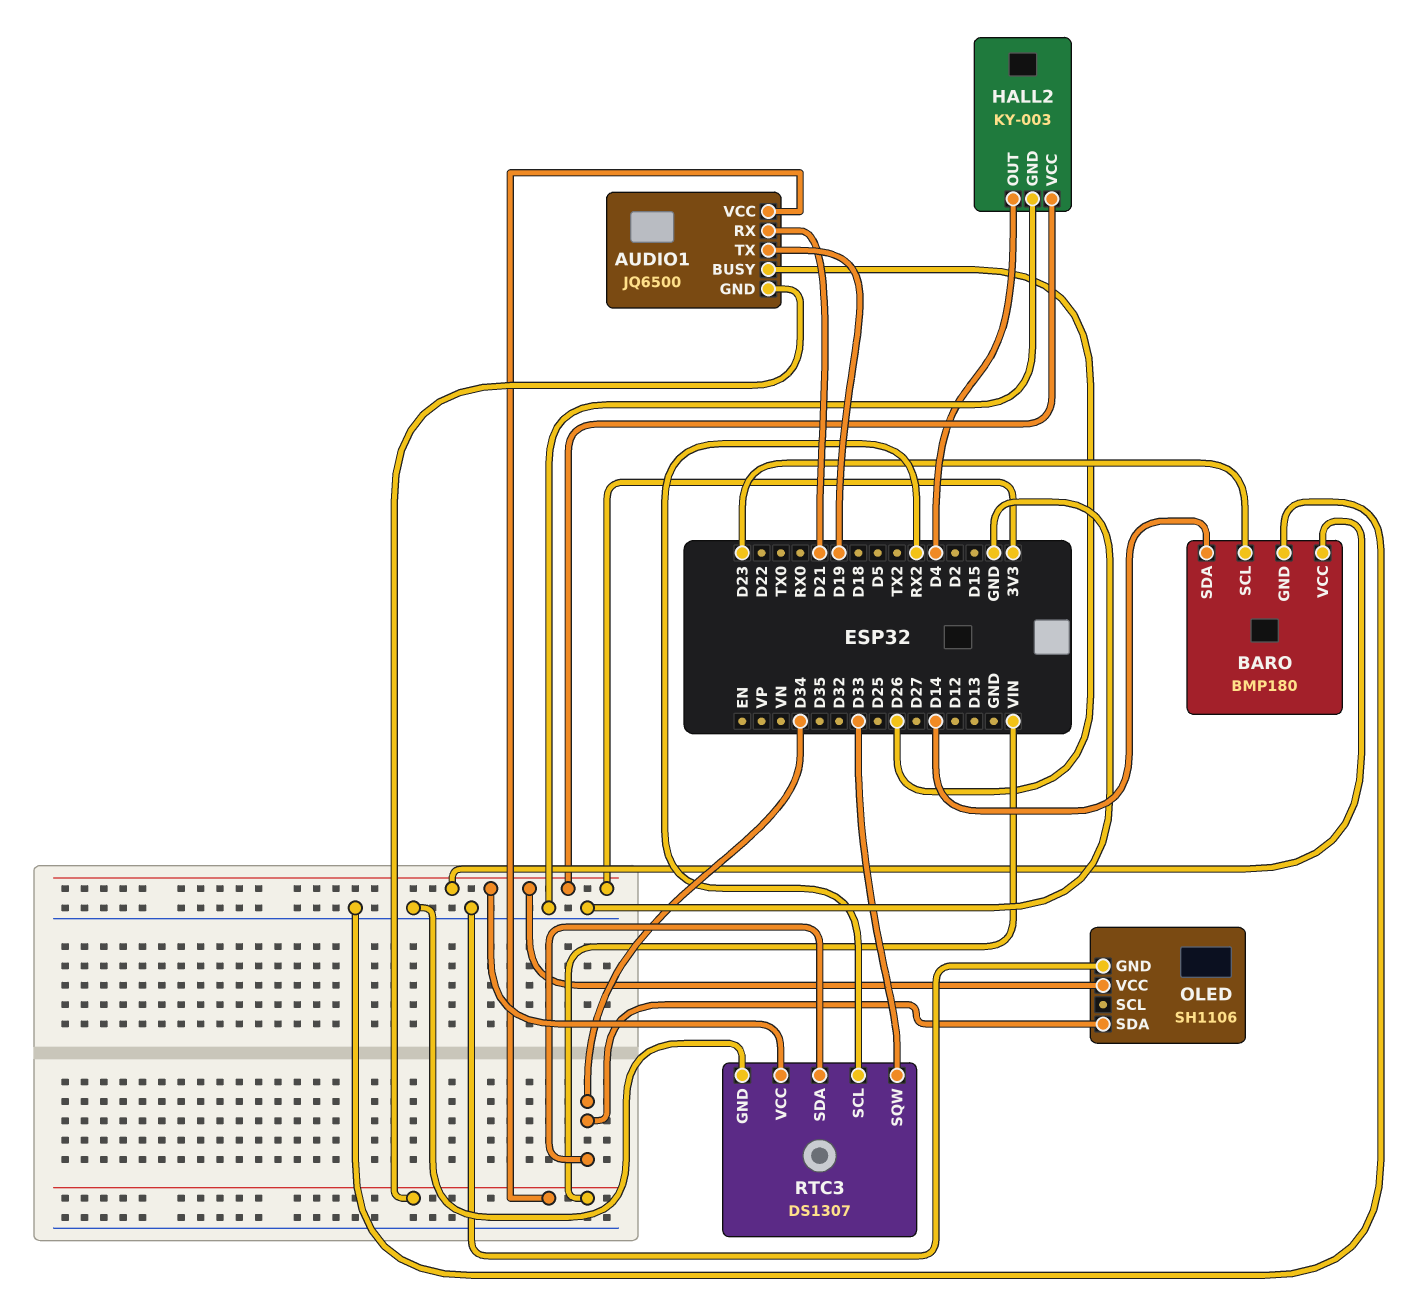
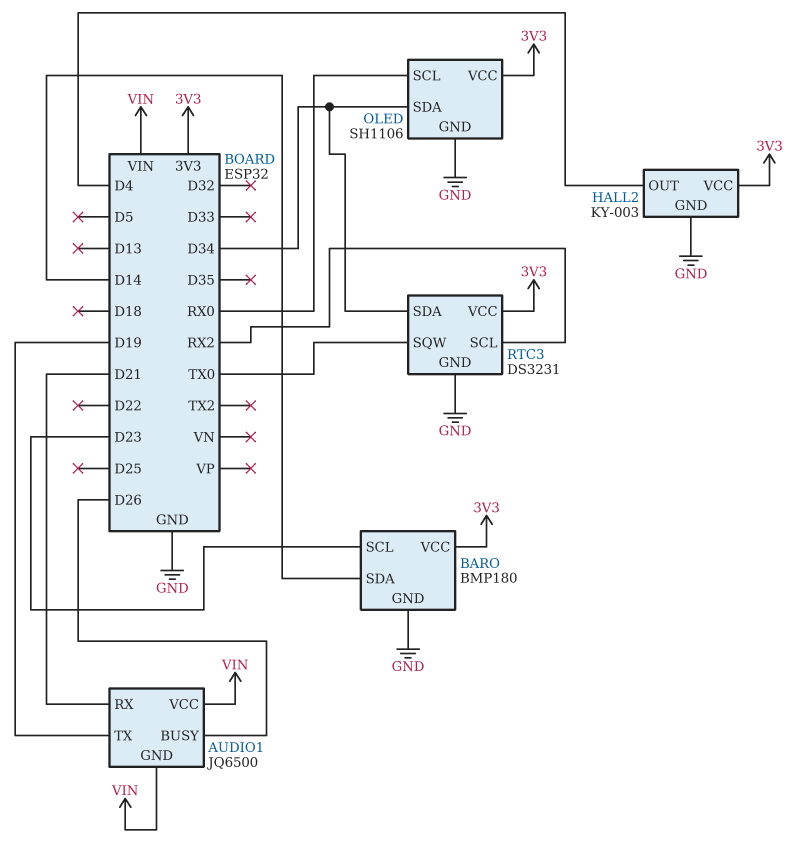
OLED pin SCL: none -> RX0
RTC3: DS1307 -> DS3231
RTC3 pin SQW: D33 -> TX0

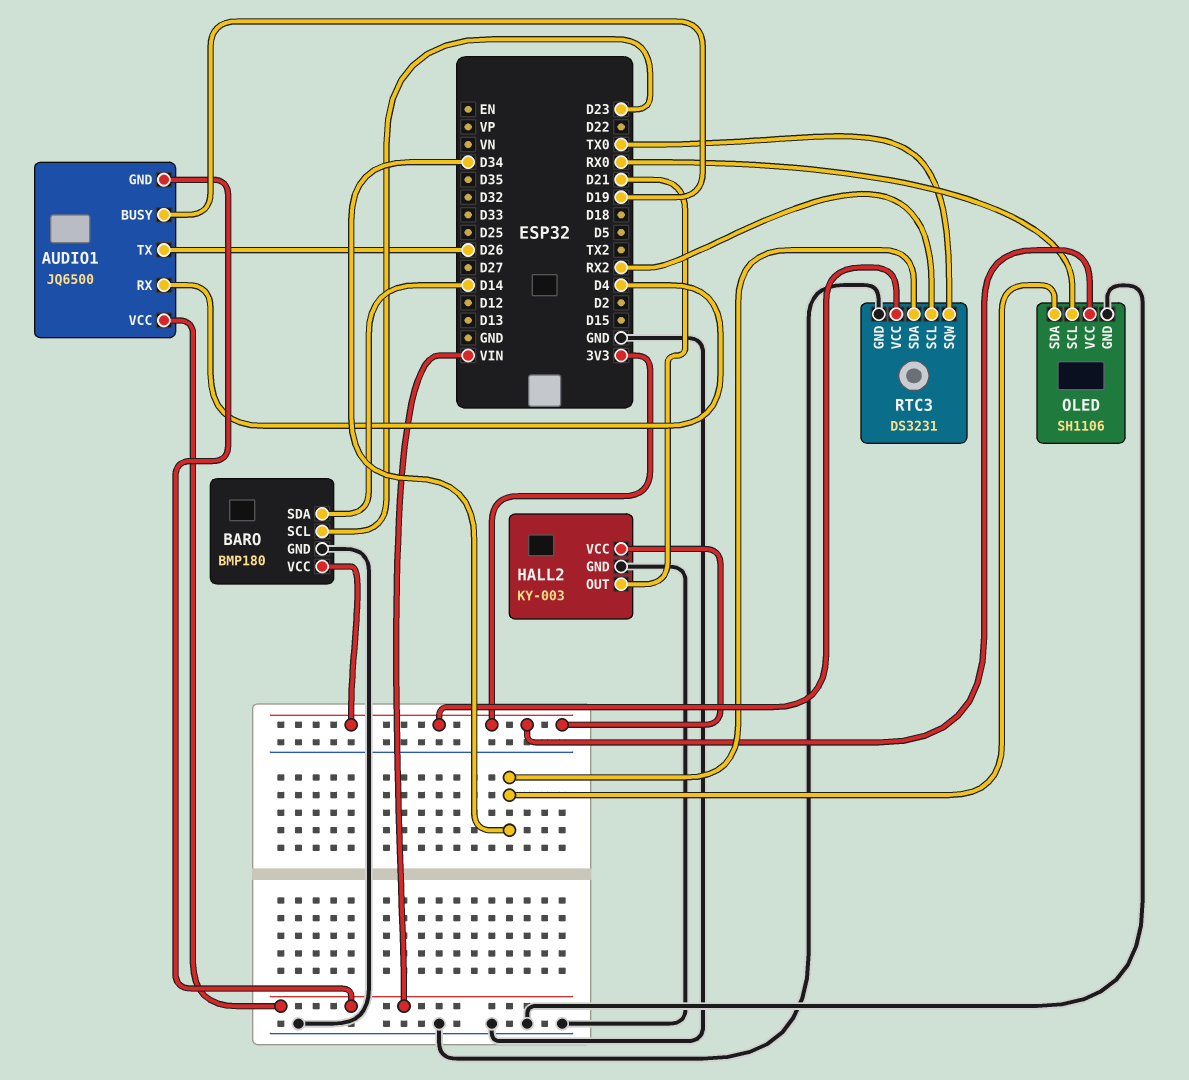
AUDIO1 pin BUSY: D26 -> D19
AUDIO1 pin RX: D21 -> D4
AUDIO1 pin TX: D19 -> D26
HALL2 pin OUT: D4 -> D21

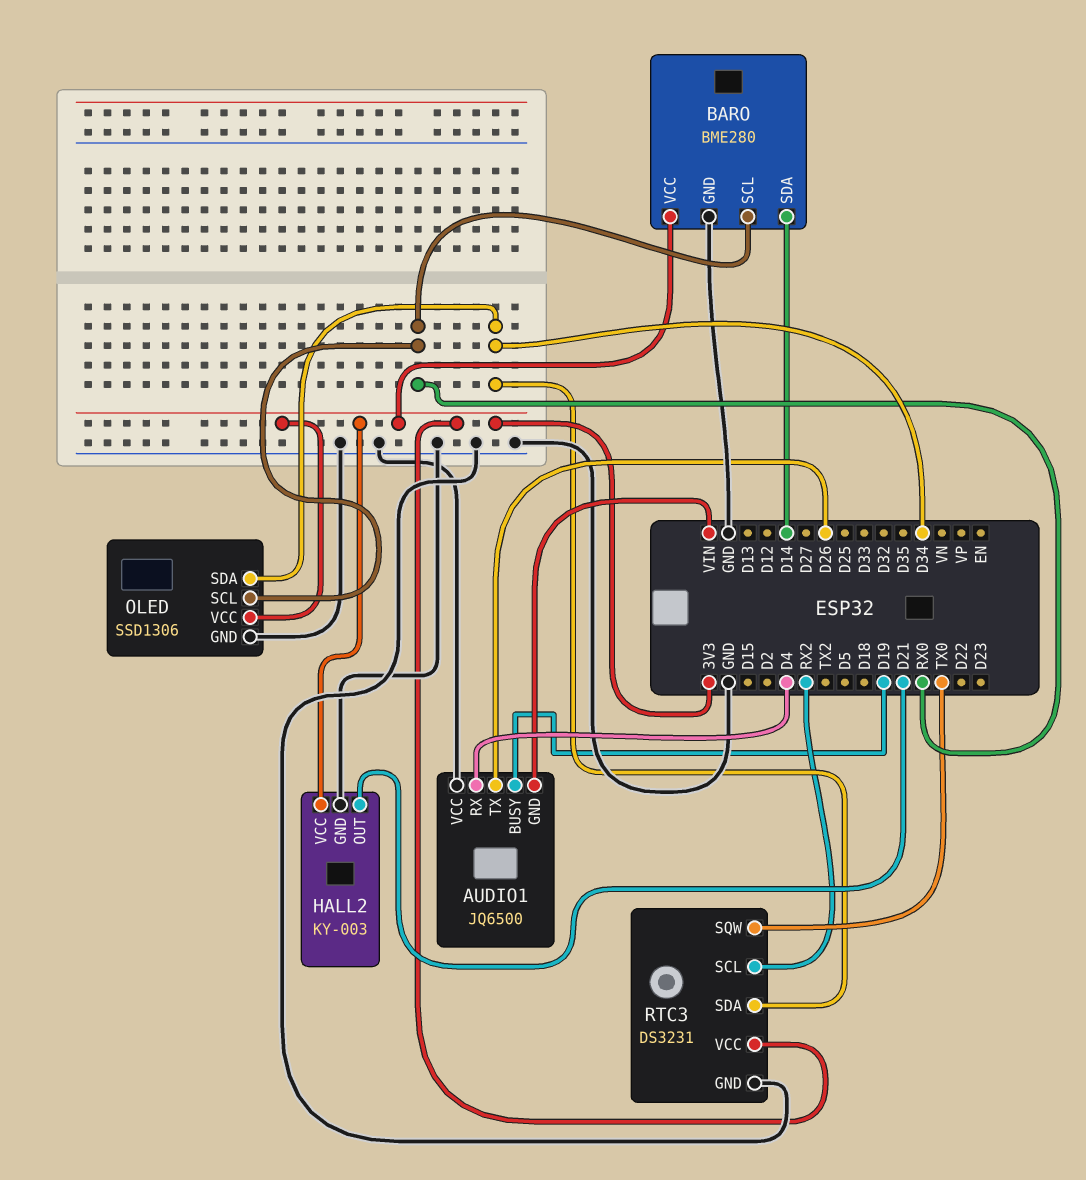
AUDIO1 pin VCC: VIN -> GND
BARO: BMP180 -> BME280
BARO pin SCL: D23 -> RX0
OLED: SH1106 -> SSD1306

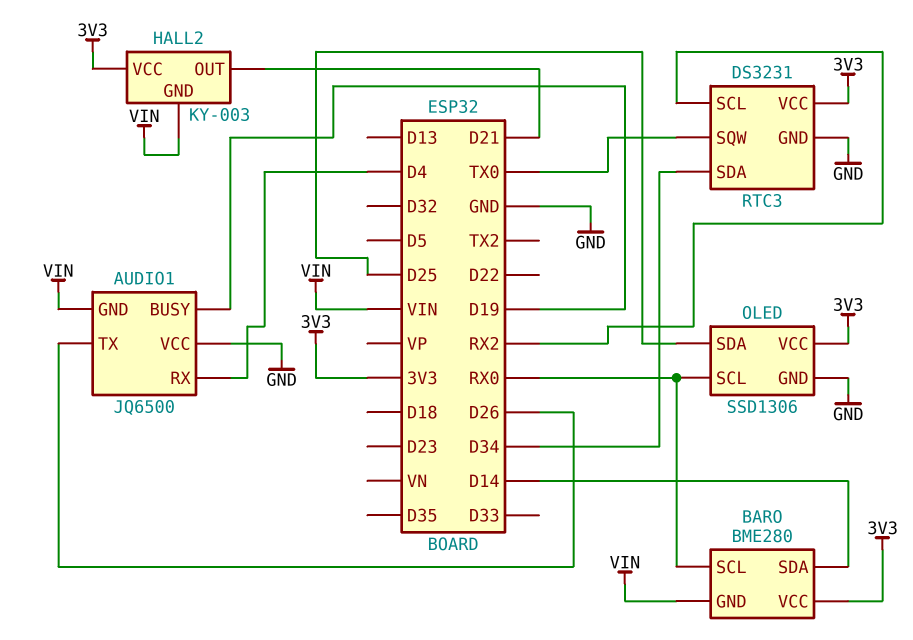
BARO pin GND: GND -> VIN
HALL2 pin GND: GND -> VIN
OLED pin SDA: D34 -> D25

